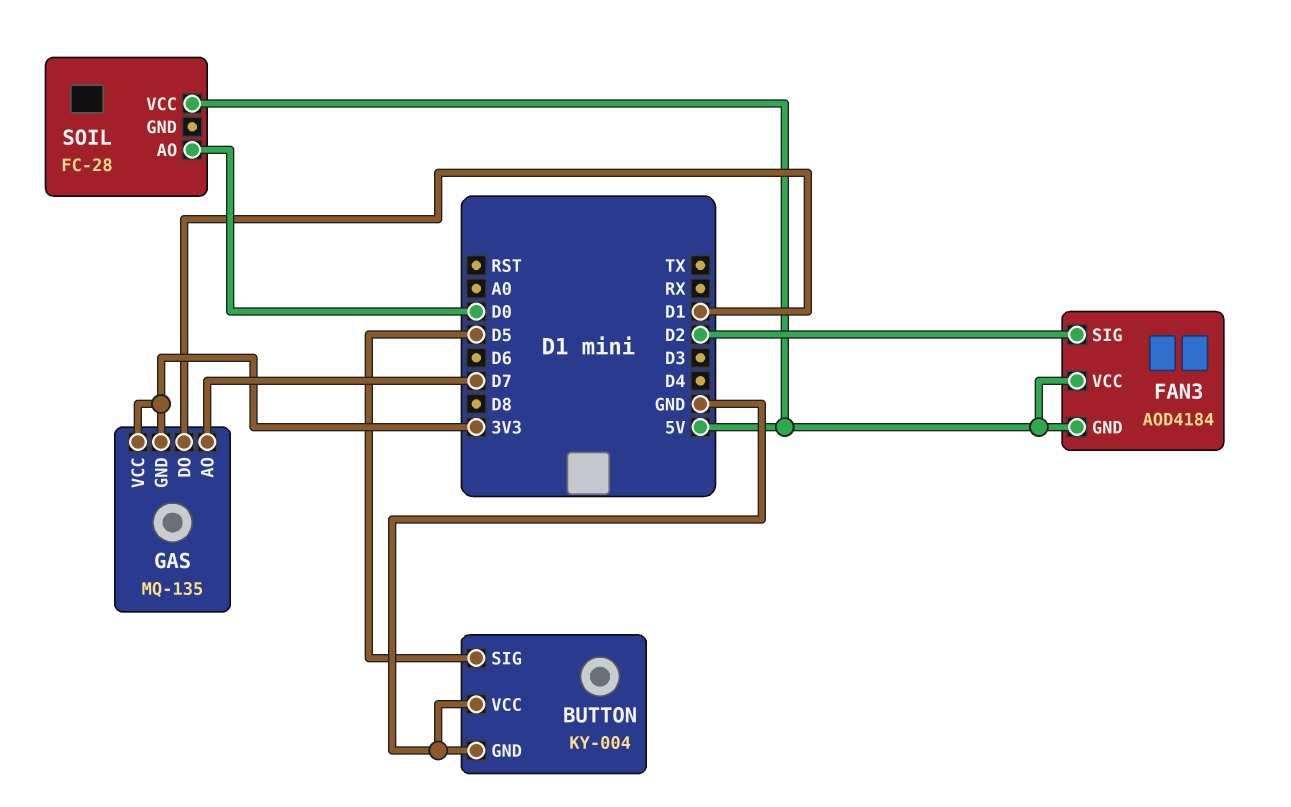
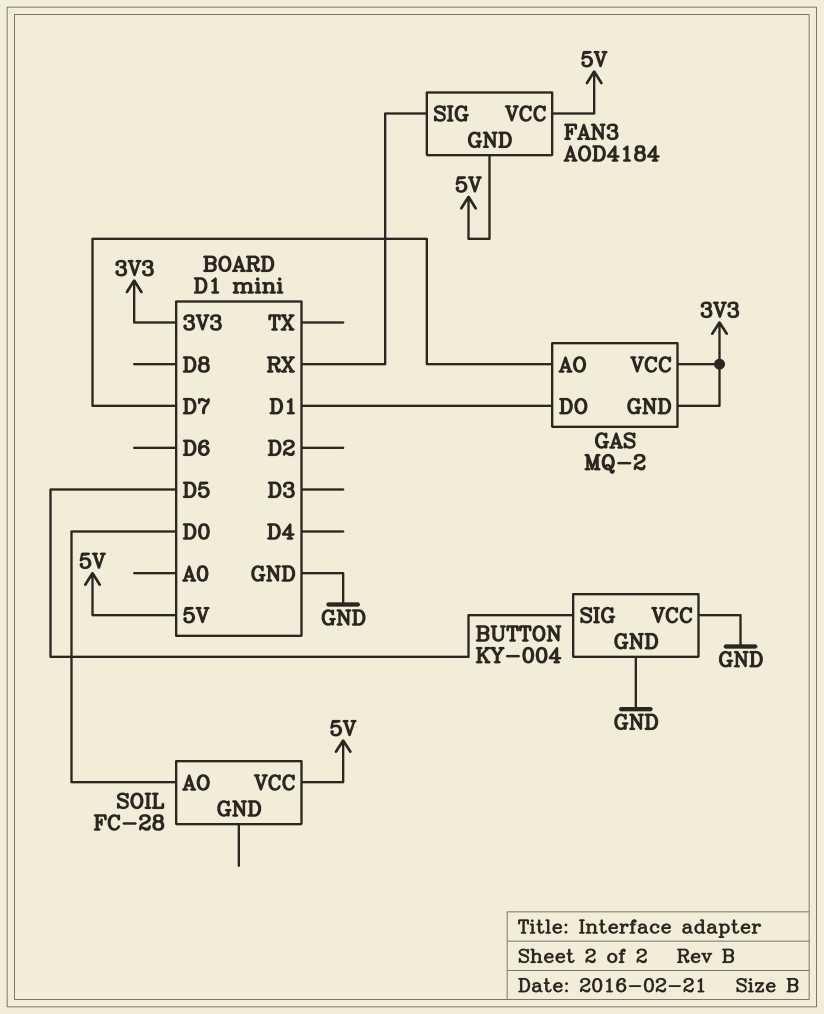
FAN3 pin SIG: D2 -> RX
GAS: MQ-135 -> MQ-2

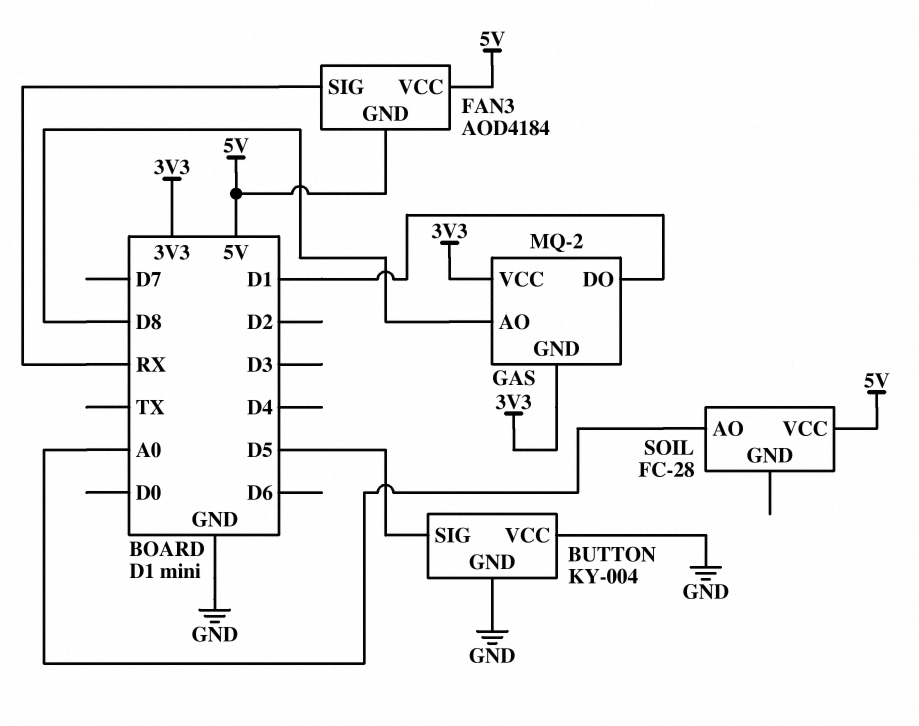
GAS pin AO: D7 -> D8
SOIL pin AO: D0 -> A0

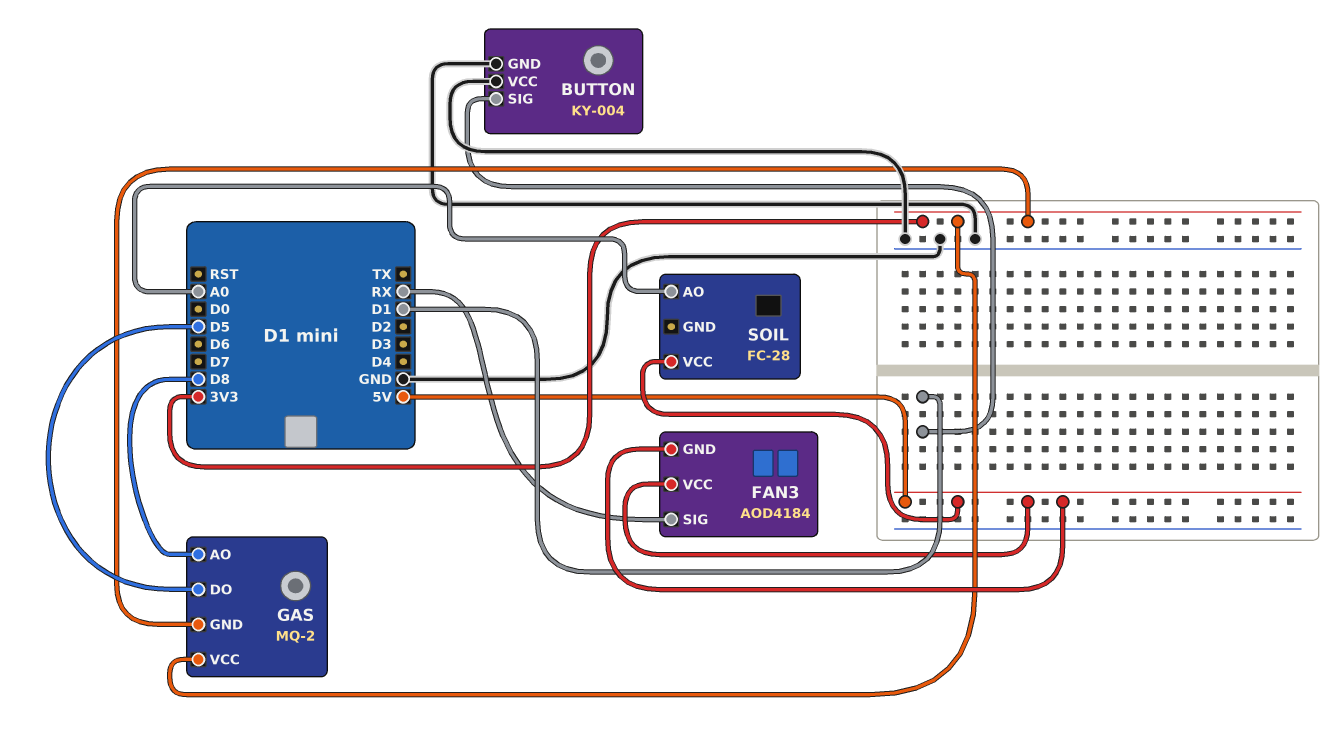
BUTTON pin SIG: D5 -> D1
GAS pin DO: D1 -> D5

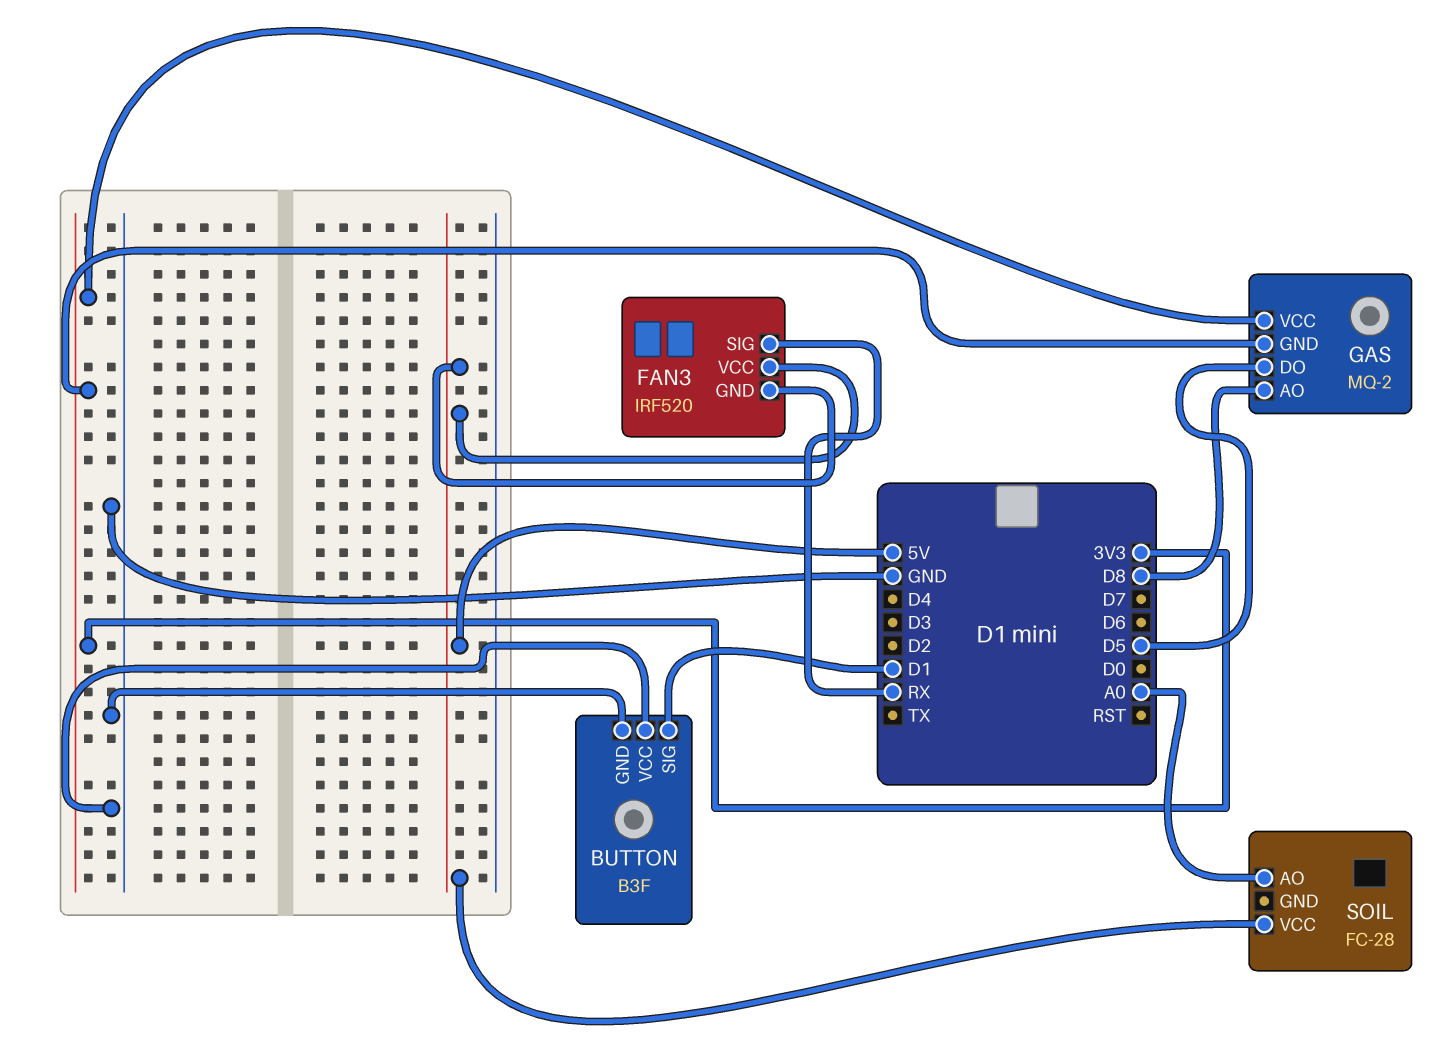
BUTTON: KY-004 -> B3F
FAN3: AOD4184 -> IRF520

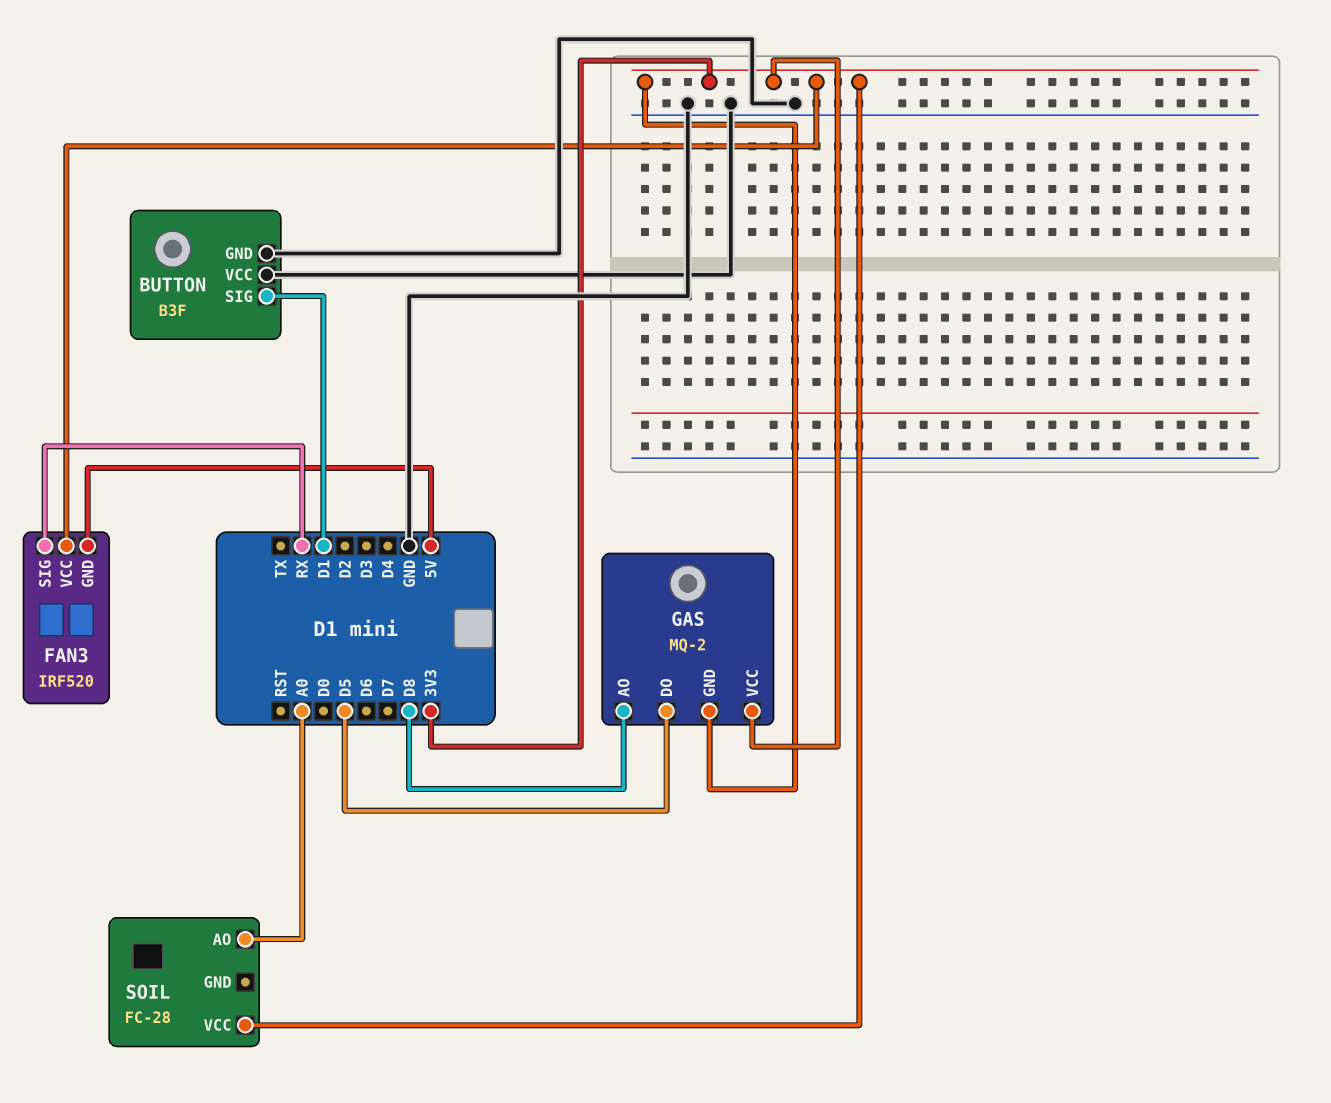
FAN3 pin VCC: 5V -> 3V3
SOIL pin VCC: 5V -> 3V3

